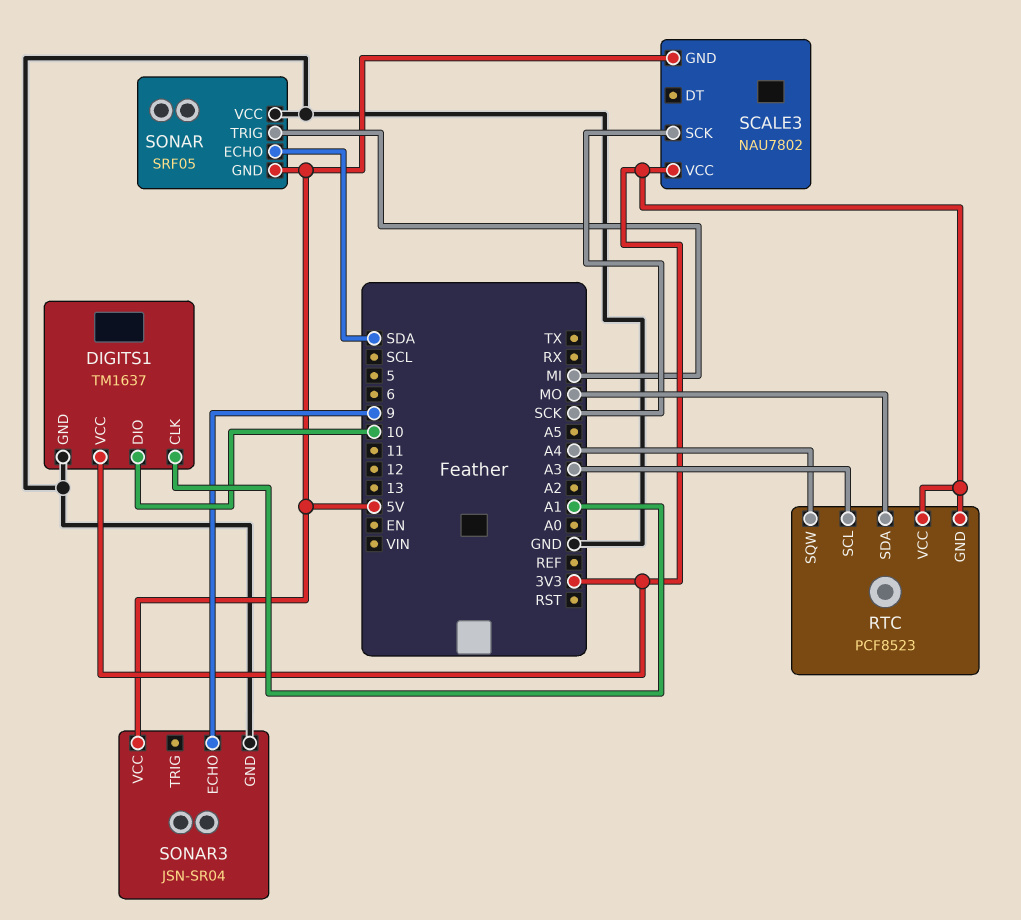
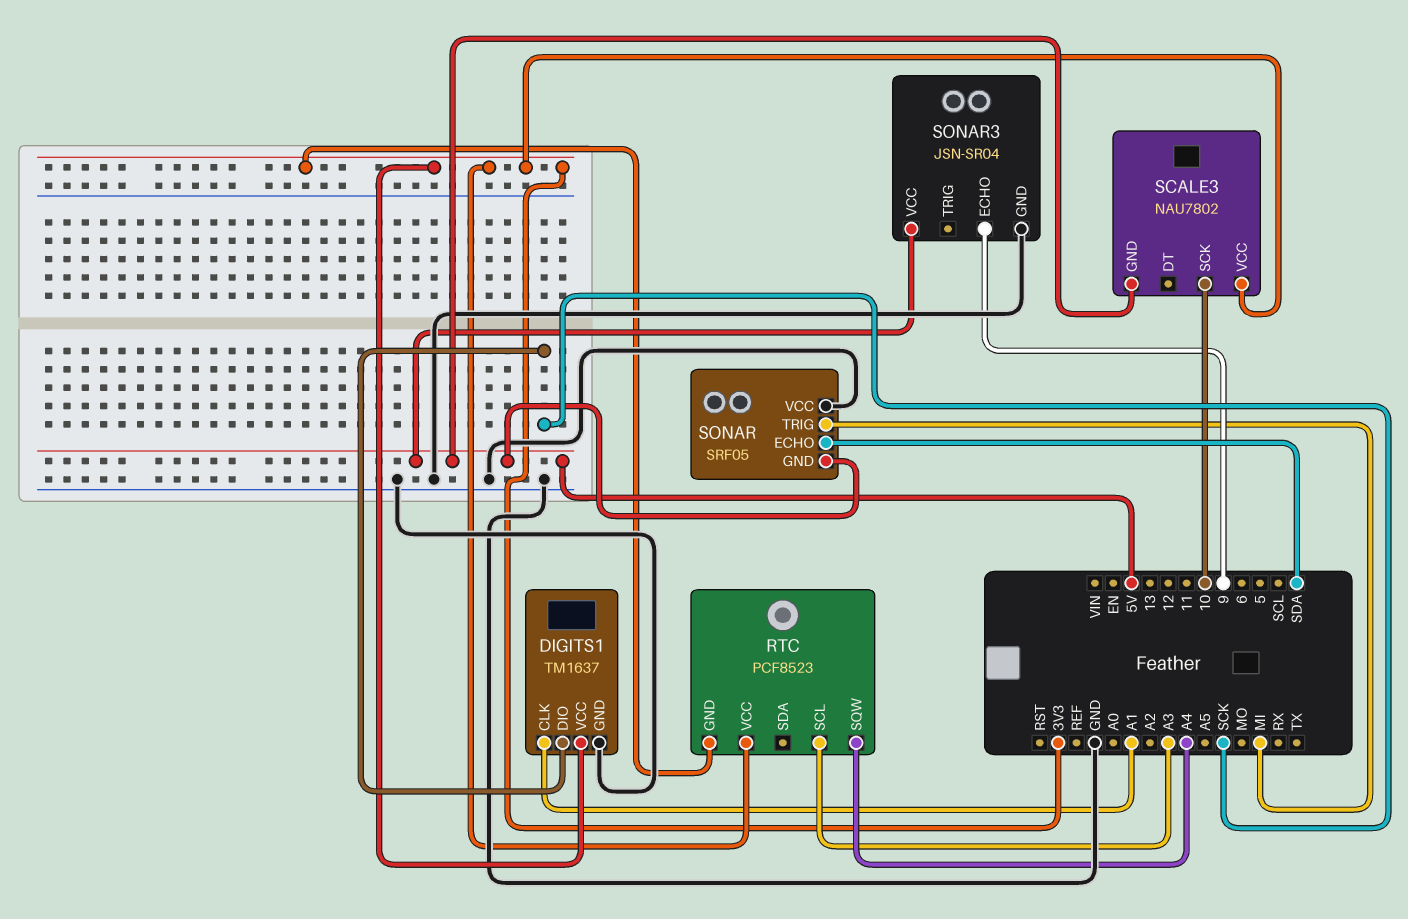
DIGITS1 pin DIO: 10 -> SCK
RTC pin SDA: MO -> none
SCALE3 pin SCK: SCK -> 10

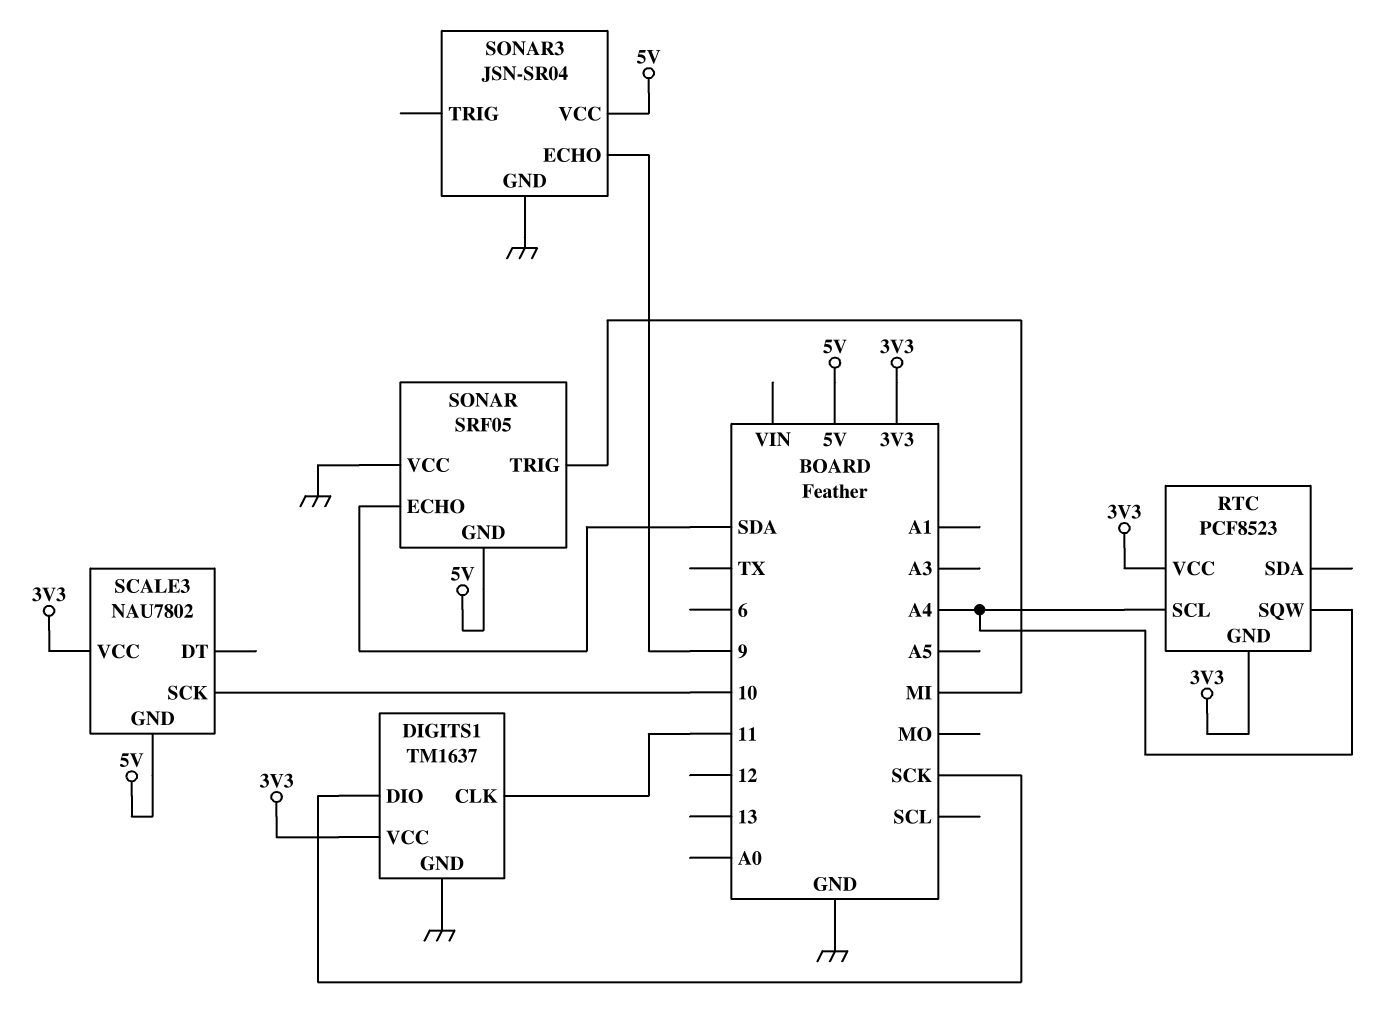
DIGITS1 pin CLK: A1 -> 11
RTC pin SCL: A3 -> A4

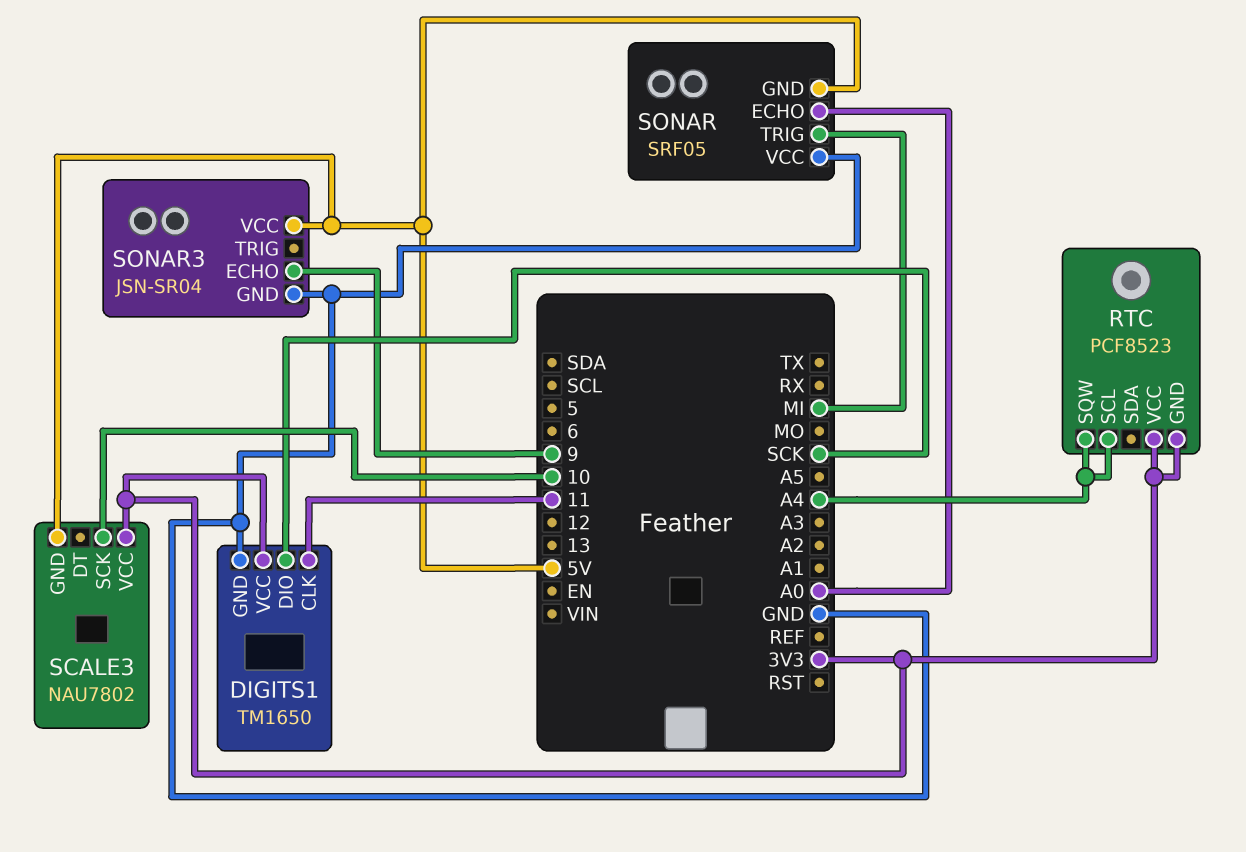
DIGITS1: TM1637 -> TM1650
SONAR pin ECHO: SDA -> A0

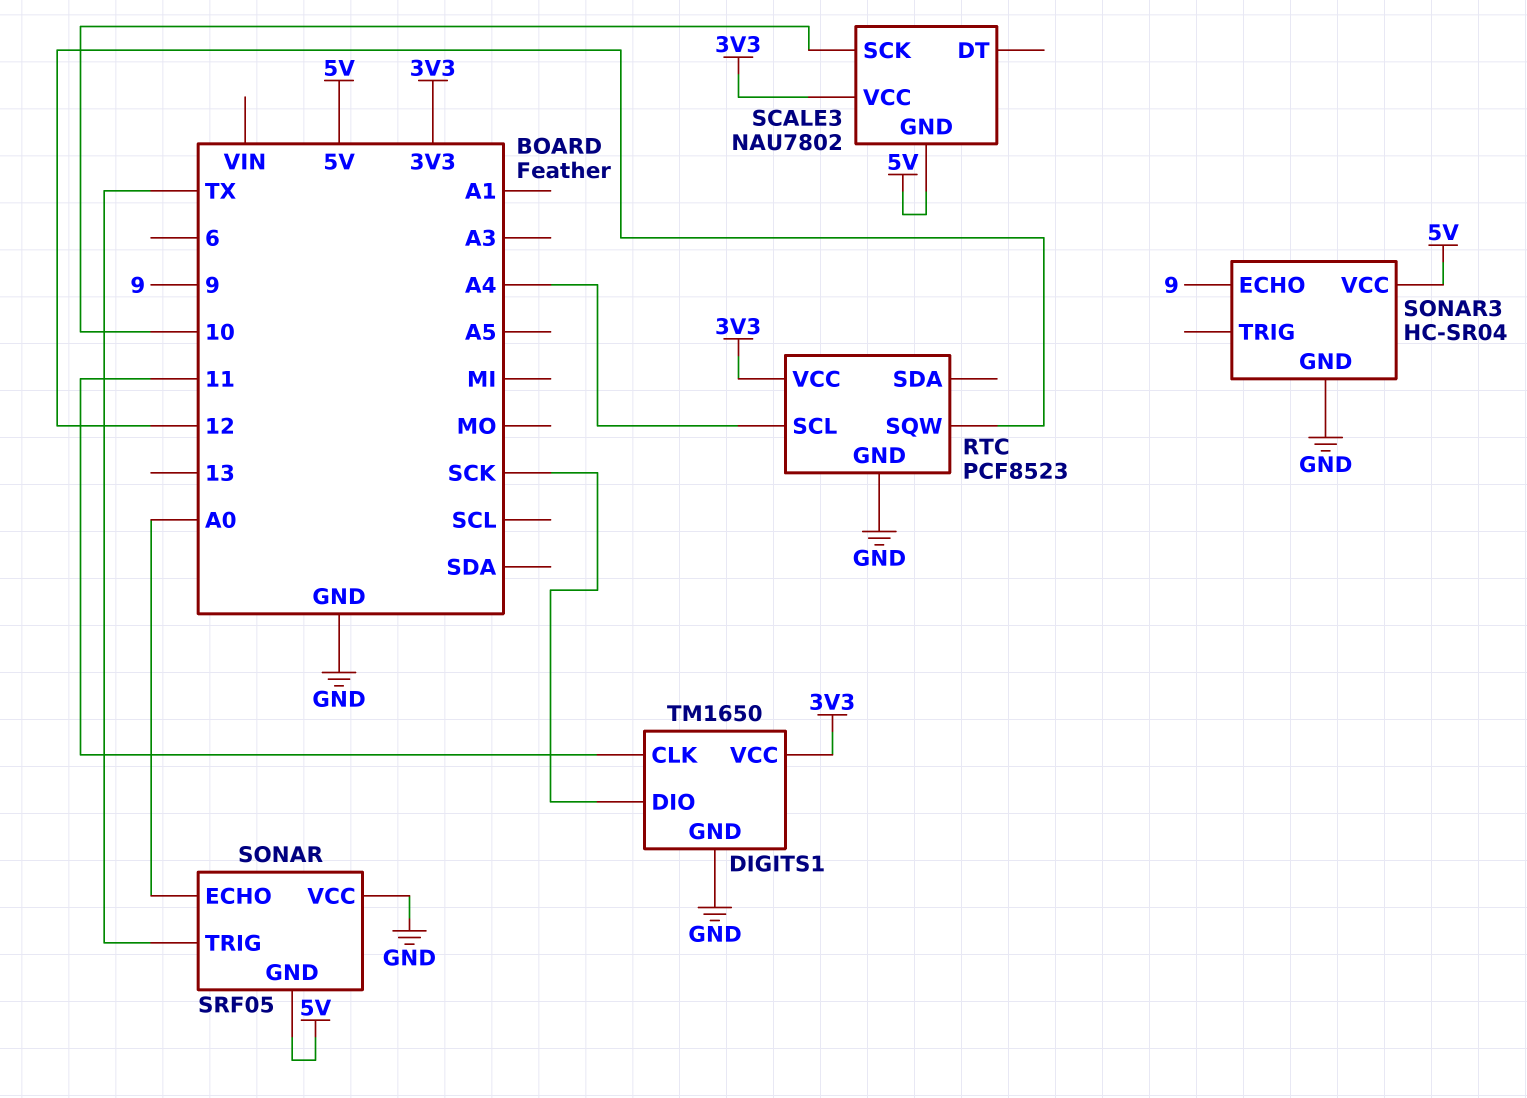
RTC pin GND: 3V3 -> GND
RTC pin SQW: A4 -> 12
SONAR pin TRIG: MI -> TX
SONAR3: JSN-SR04 -> HC-SR04

